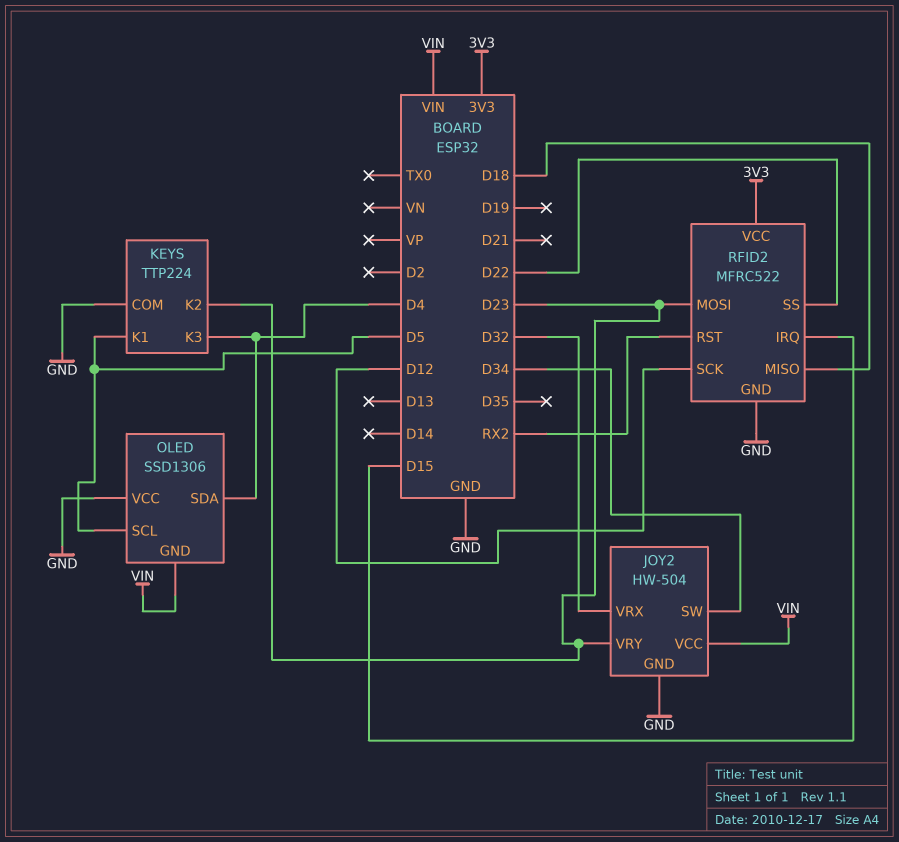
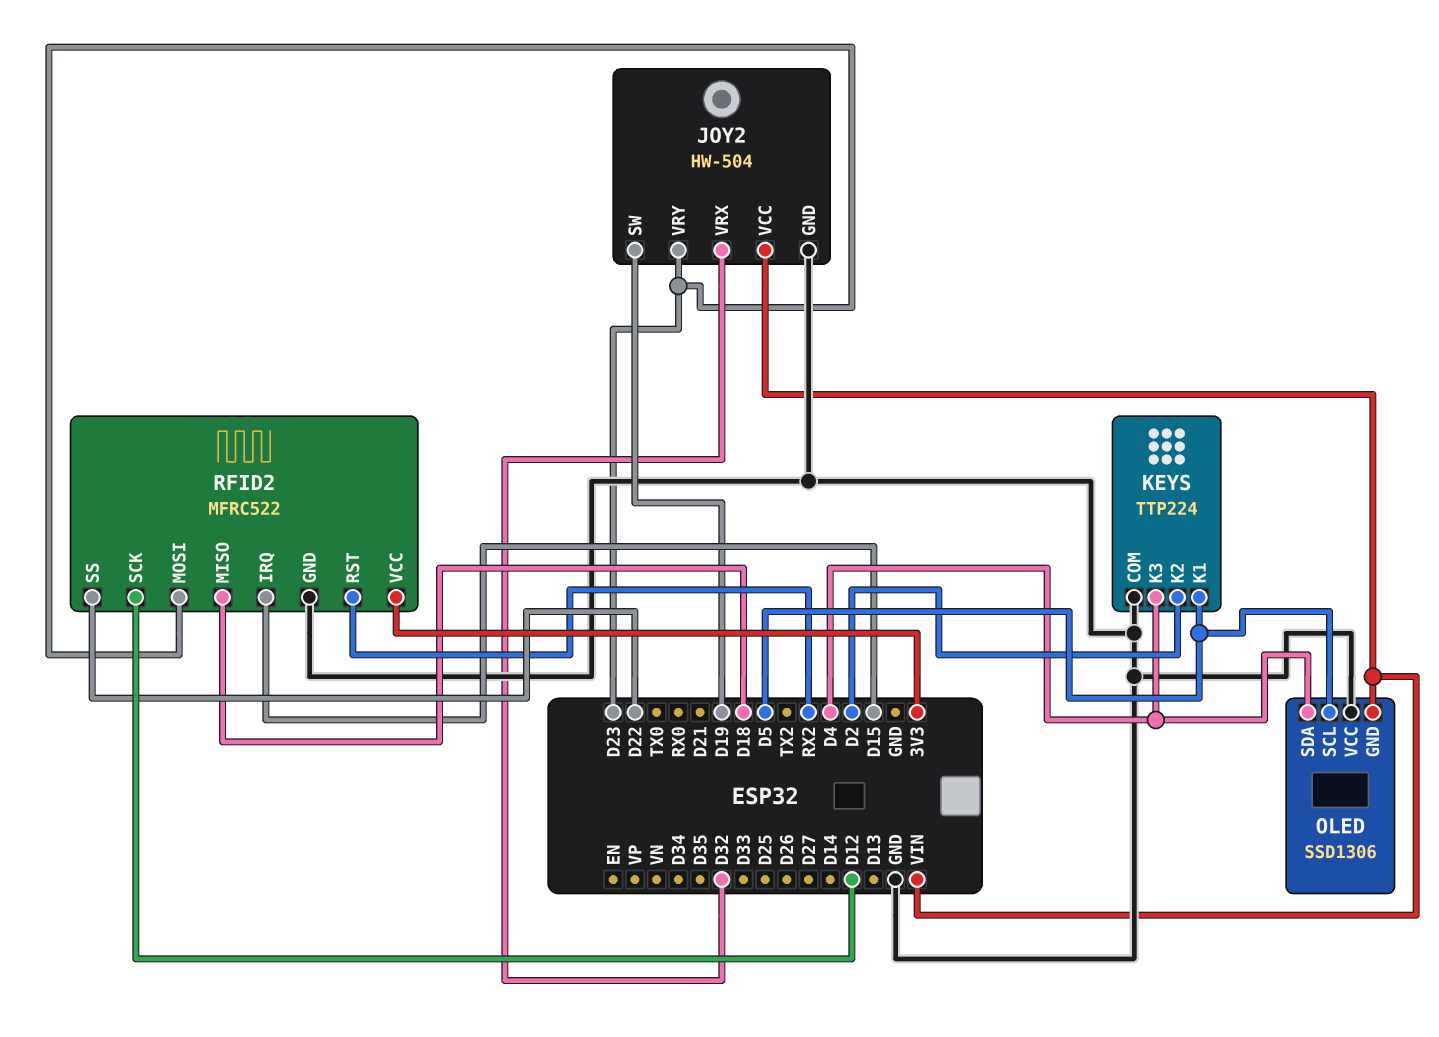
JOY2 pin SW: D34 -> D19
KEYS pin K2: D23 -> D2

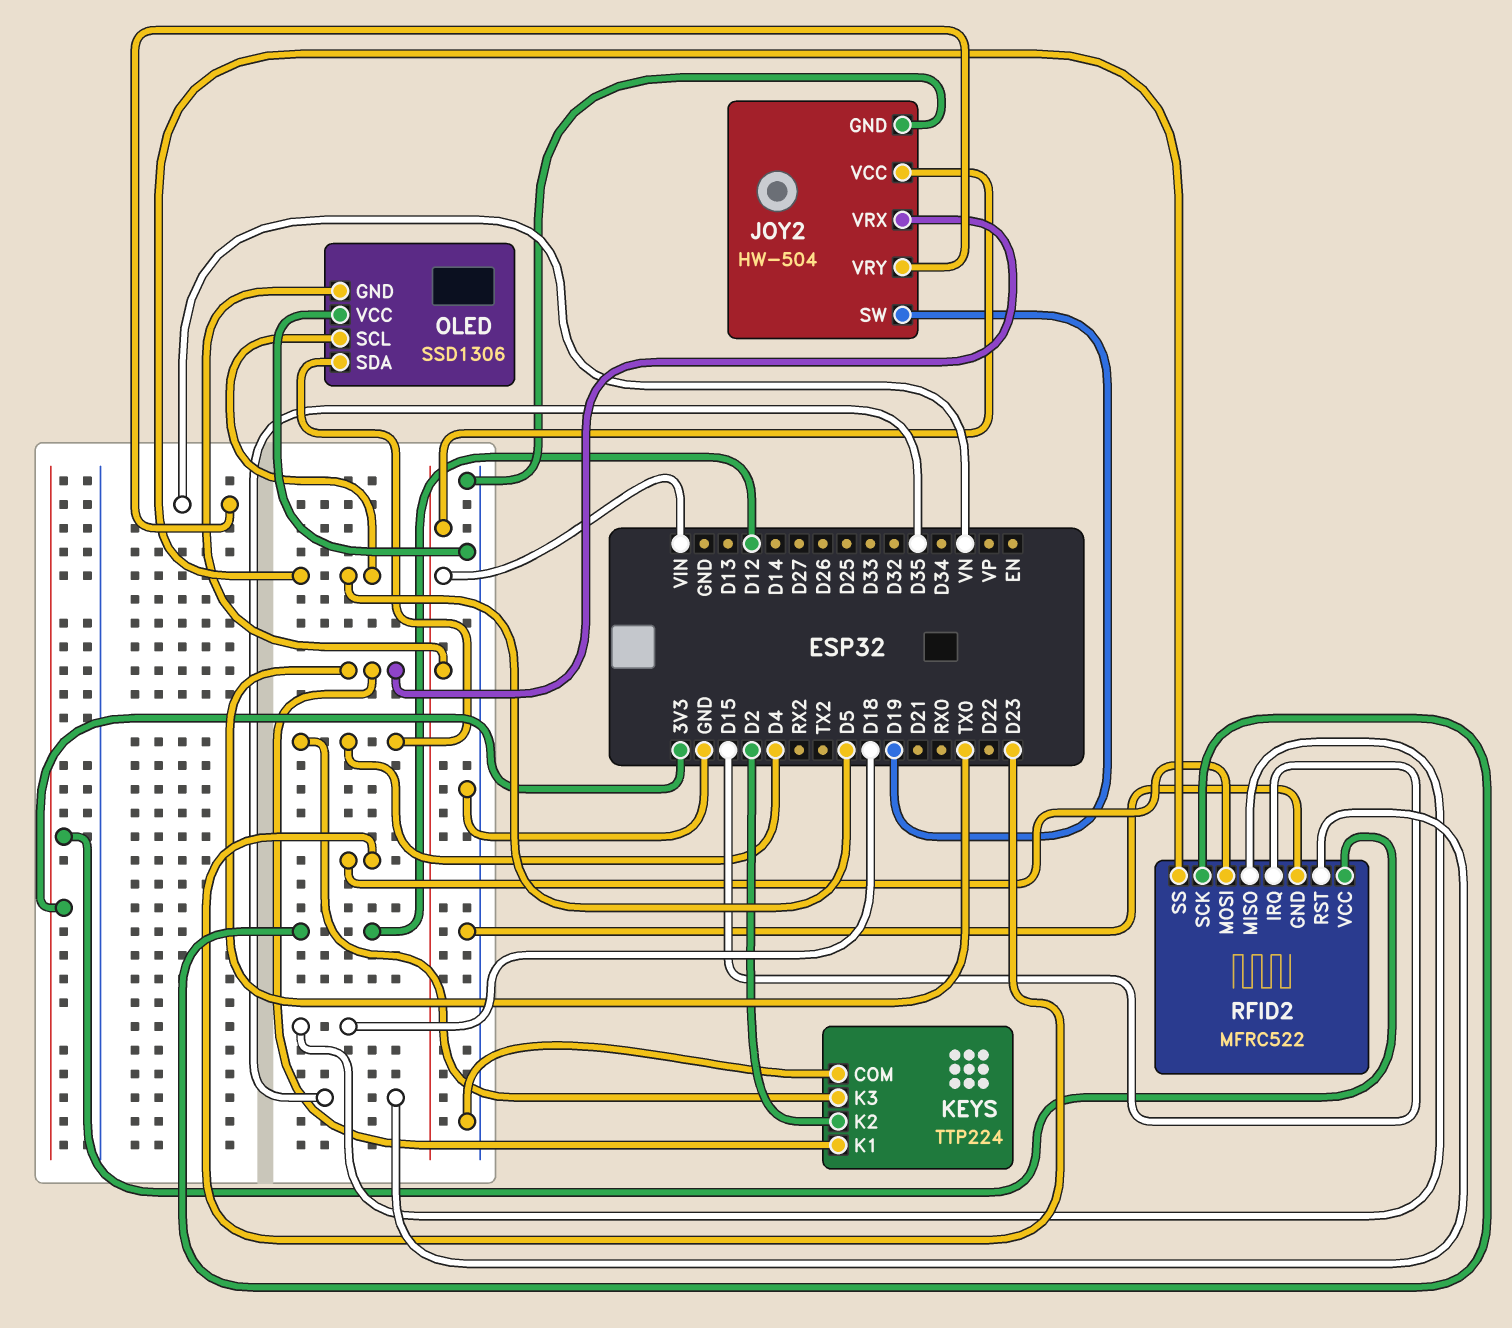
JOY2 pin VRX: D32 -> TX0
JOY2 pin VRY: D23 -> VN
KEYS pin K1: D5 -> TX0
RFID2 pin RST: RX2 -> D35
RFID2 pin SS: D22 -> D5

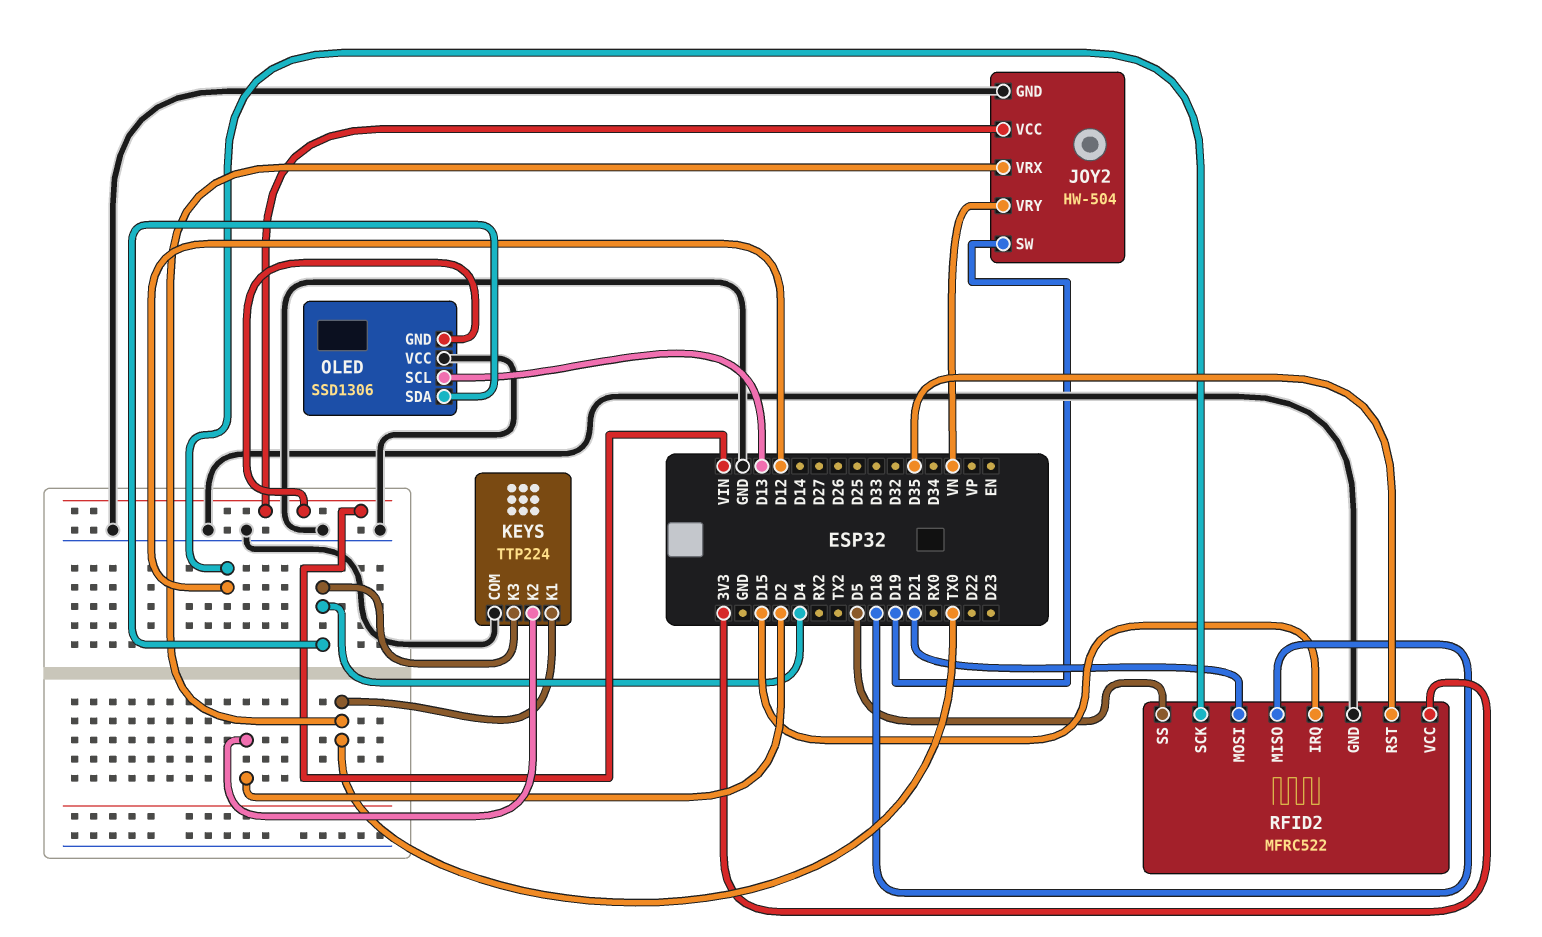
OLED pin SCL: D5 -> D13
RFID2 pin MOSI: D23 -> D21

